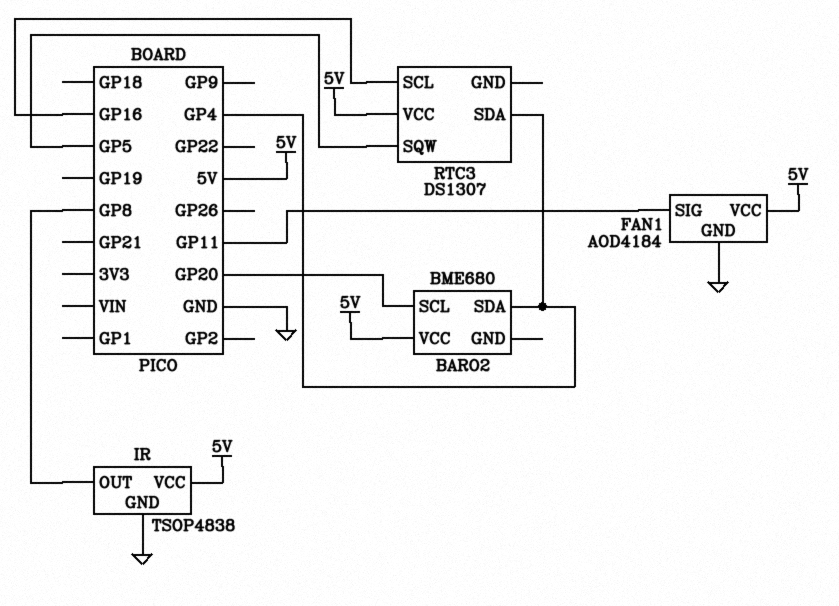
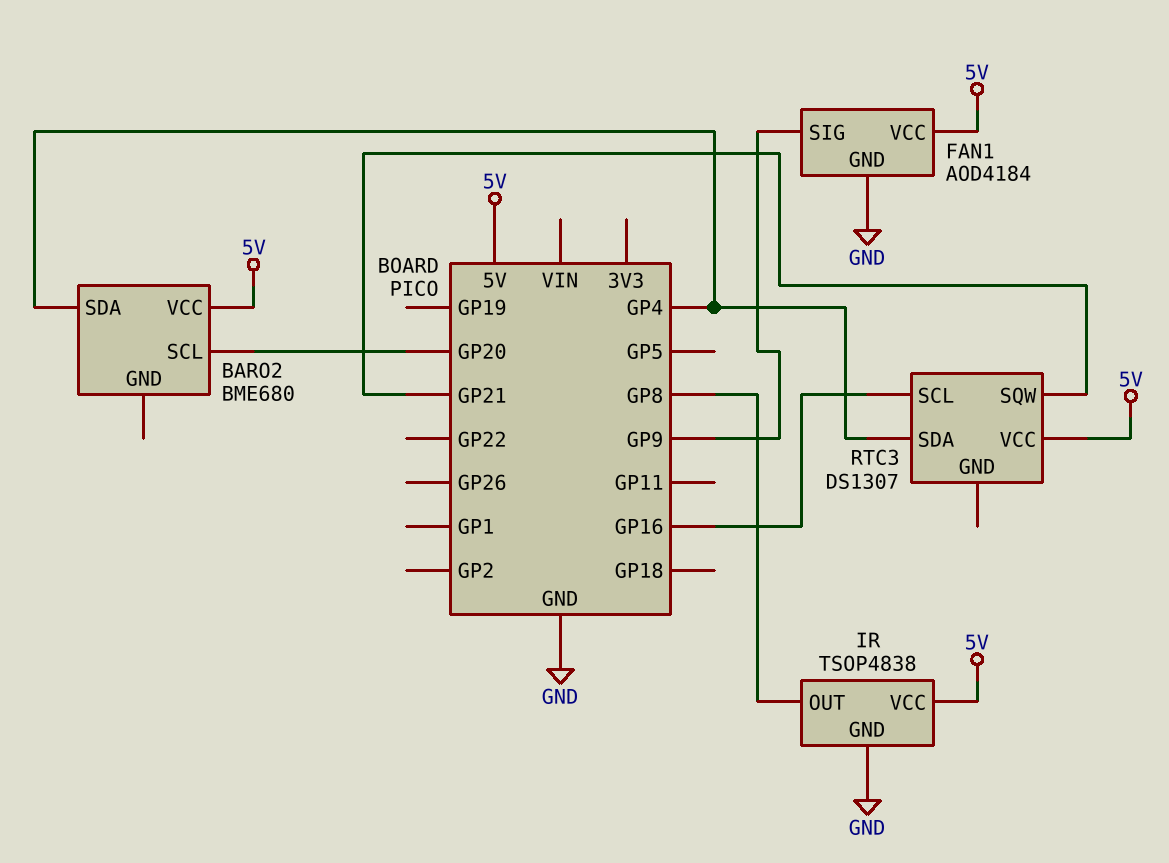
FAN1 pin SIG: GP11 -> GP9
RTC3 pin SQW: GP5 -> GP21

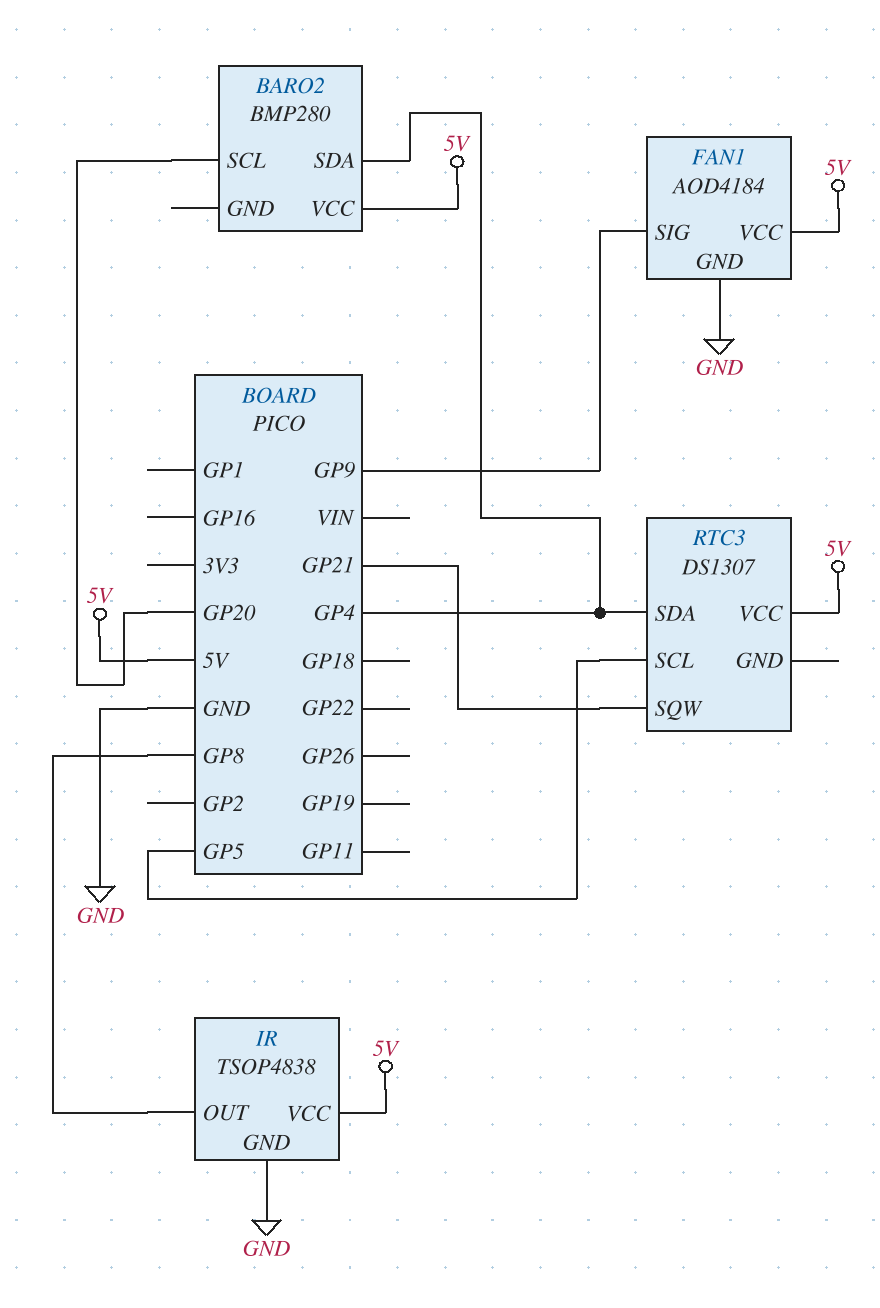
BARO2: BME680 -> BMP280
RTC3 pin SCL: GP16 -> GP5

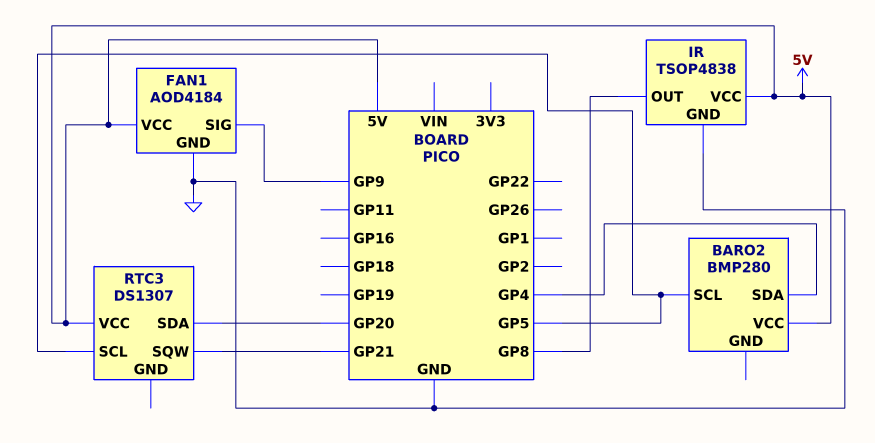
BARO2 pin SCL: GP20 -> GP5
RTC3 pin SDA: GP4 -> GP20

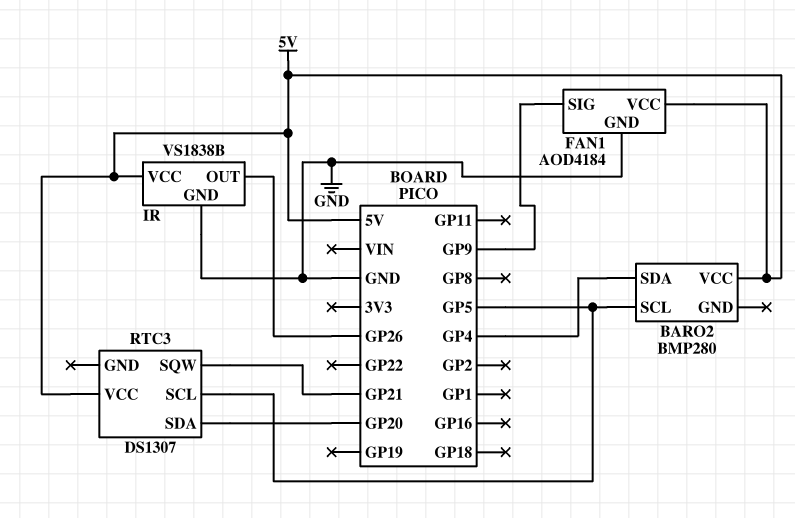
IR: TSOP4838 -> VS1838B
IR pin OUT: GP8 -> GP26

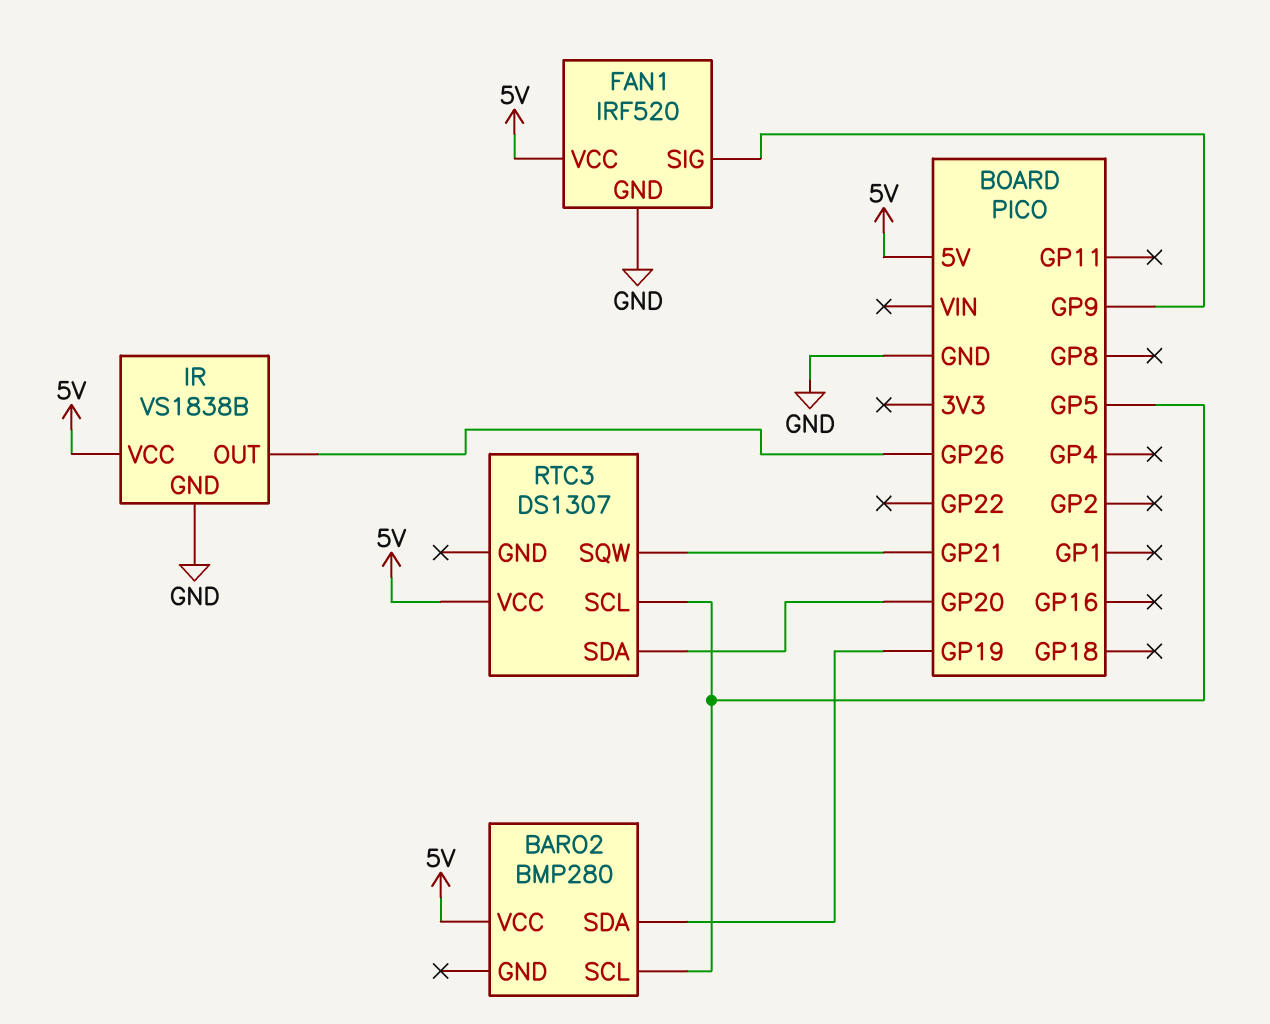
BARO2 pin SDA: GP4 -> GP19
FAN1: AOD4184 -> IRF520

